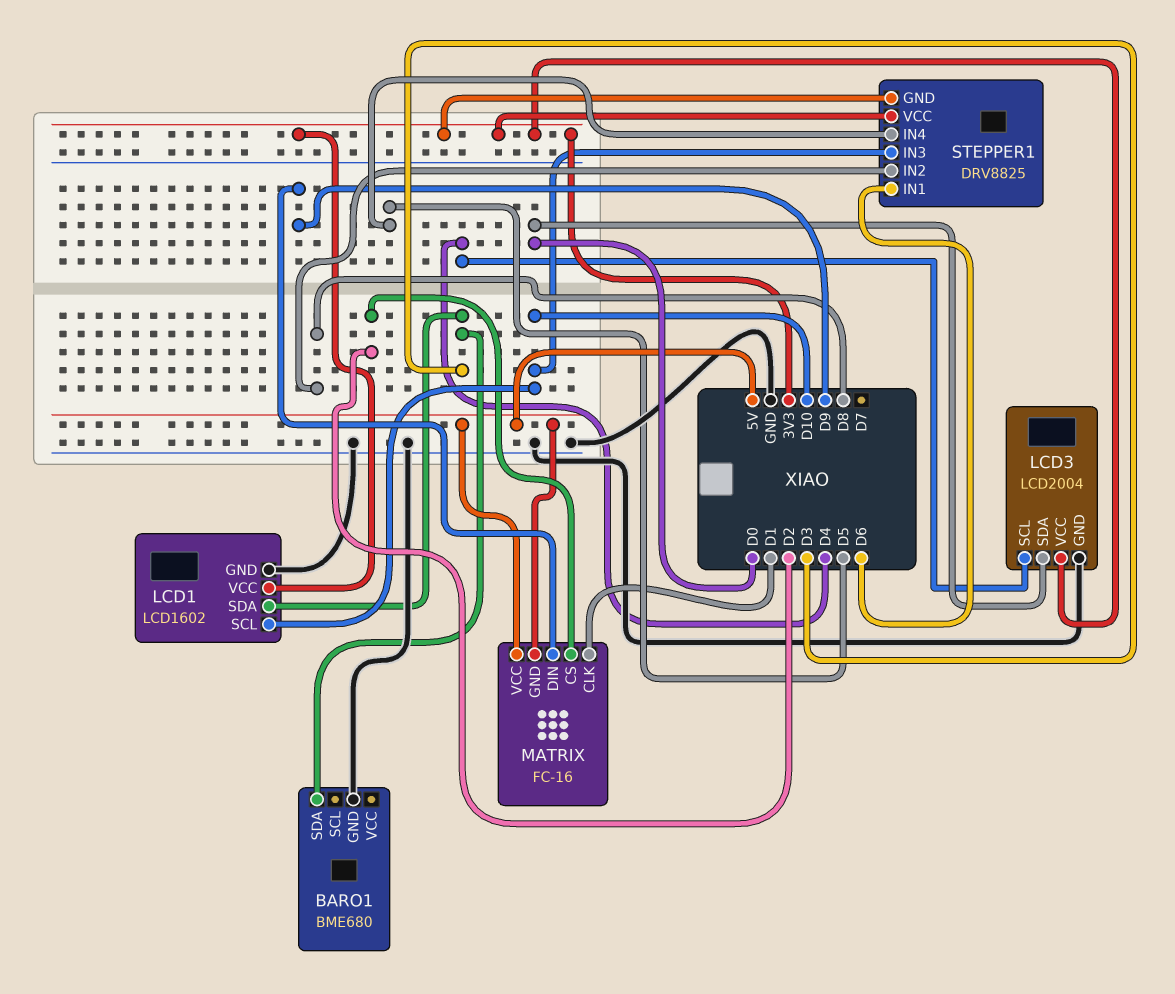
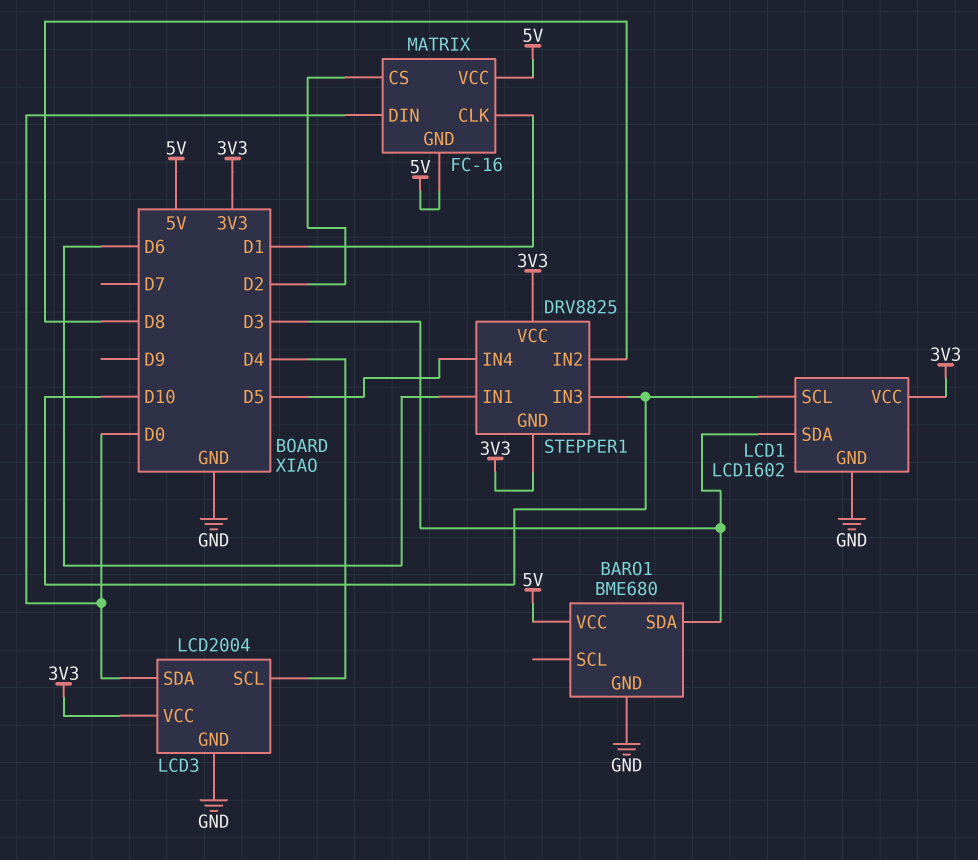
BARO1 pin VCC: none -> 5V
MATRIX pin DIN: D9 -> D0

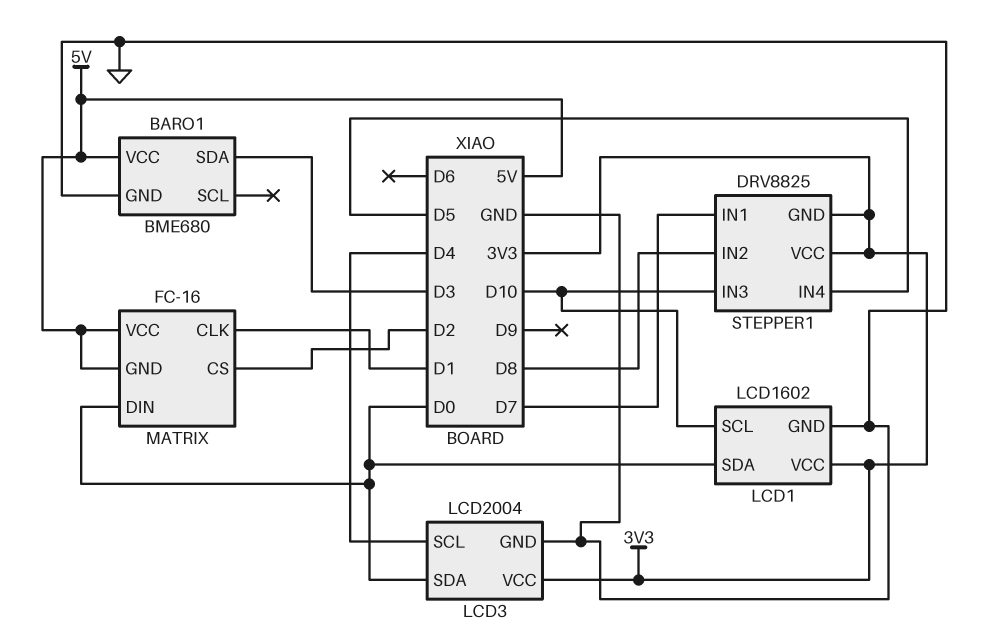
LCD1 pin SDA: D3 -> D0
STEPPER1 pin IN1: D6 -> D7

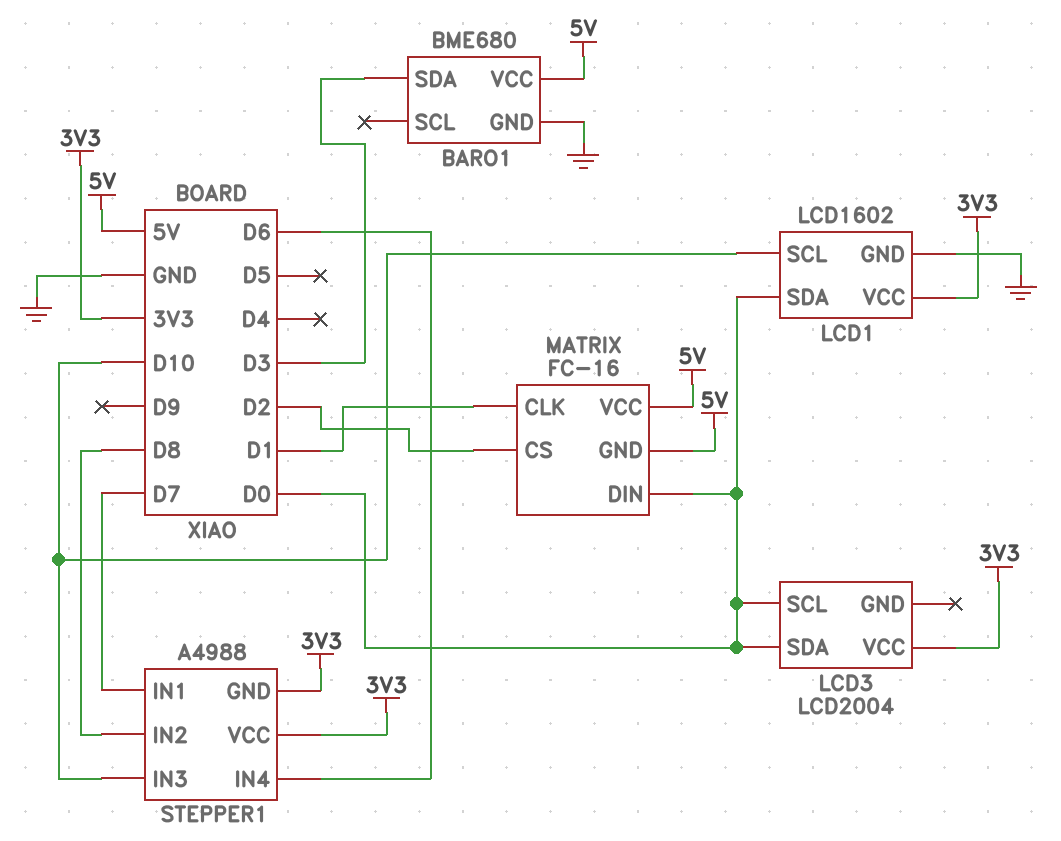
LCD3 pin GND: GND -> none
LCD3 pin SCL: D4 -> D0
STEPPER1: DRV8825 -> A4988
STEPPER1 pin IN4: D5 -> D6

